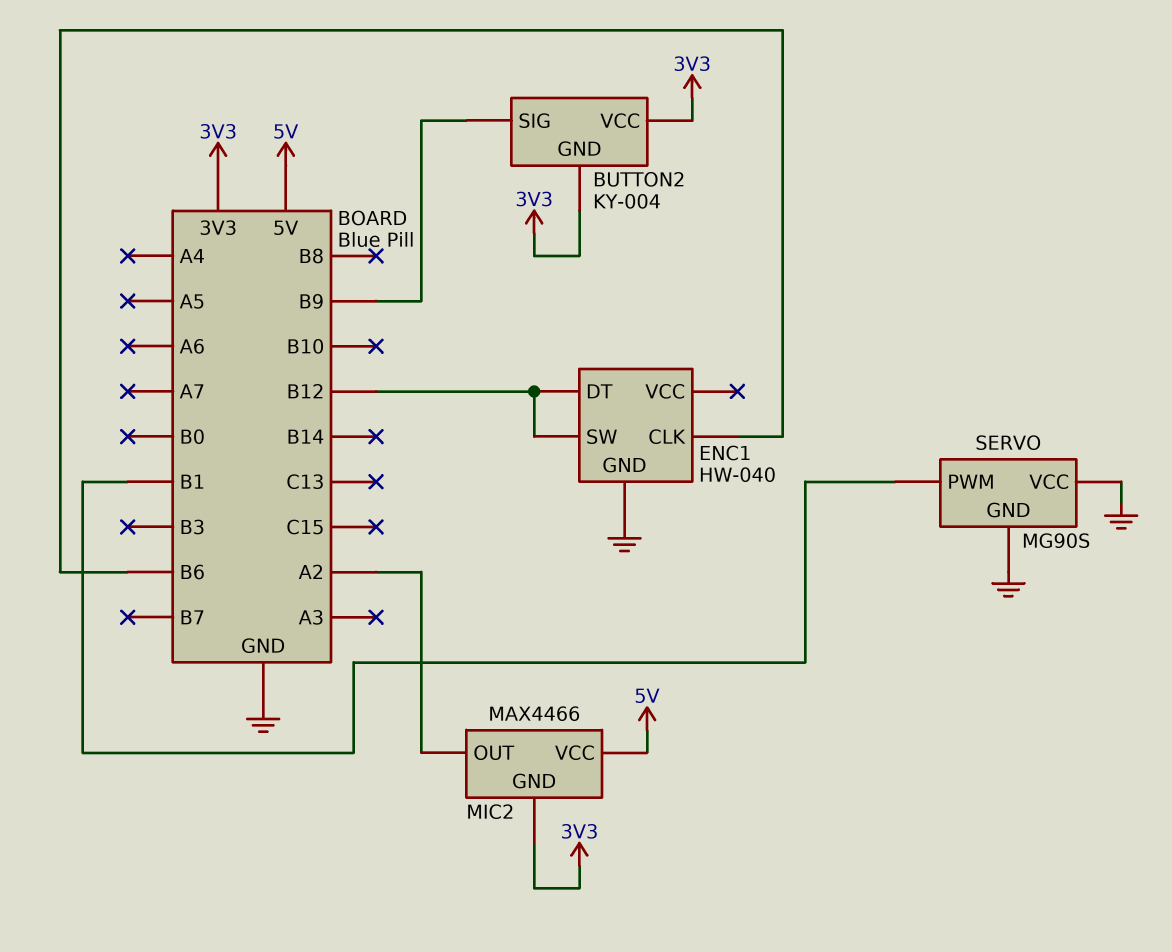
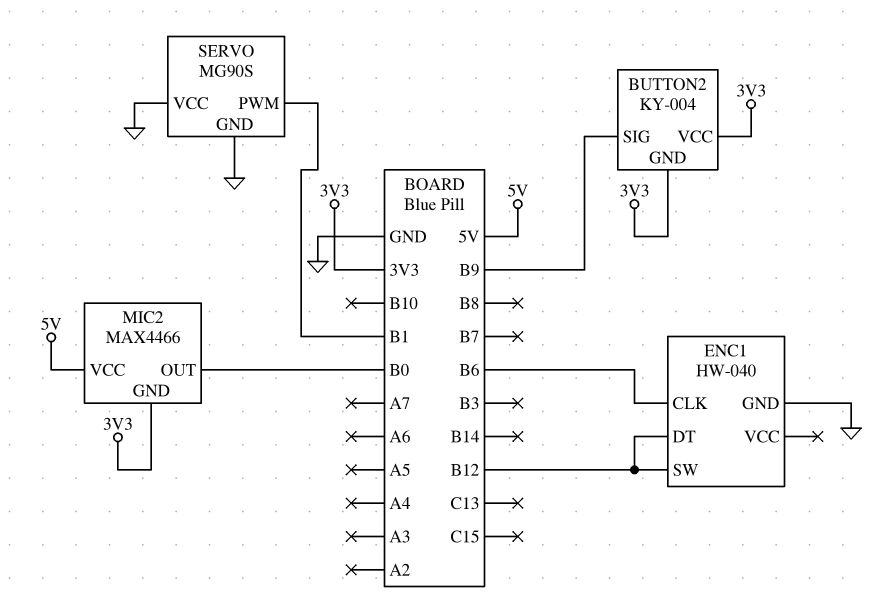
MIC2 pin OUT: A2 -> B0

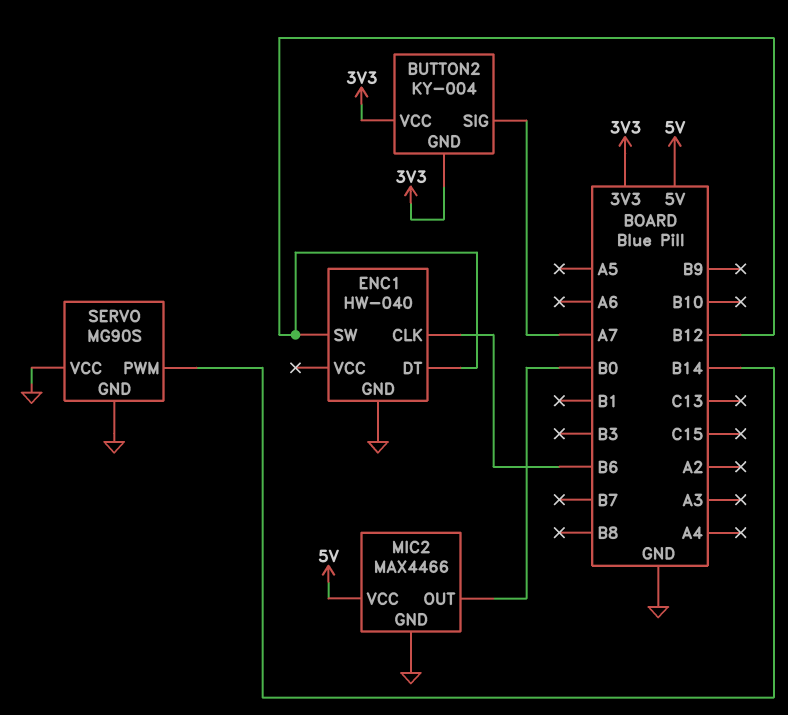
BUTTON2 pin SIG: B9 -> A7
MIC2 pin GND: 3V3 -> GND
SERVO pin PWM: B1 -> B14

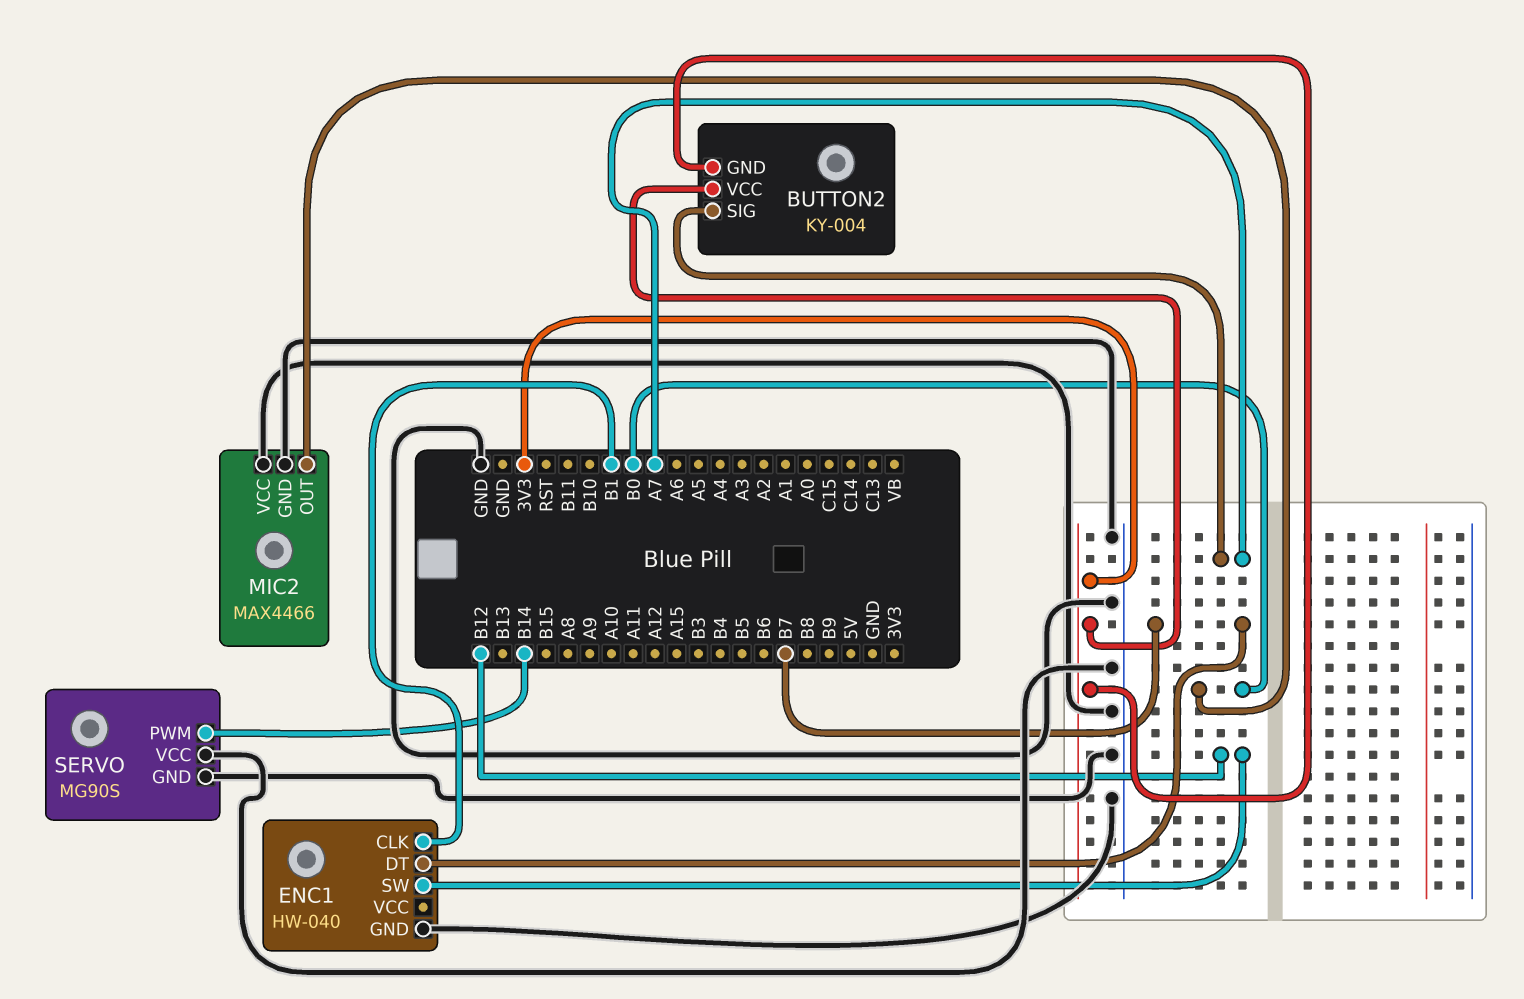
ENC1 pin CLK: B6 -> B1
ENC1 pin DT: B12 -> B7
MIC2 pin VCC: 5V -> GND

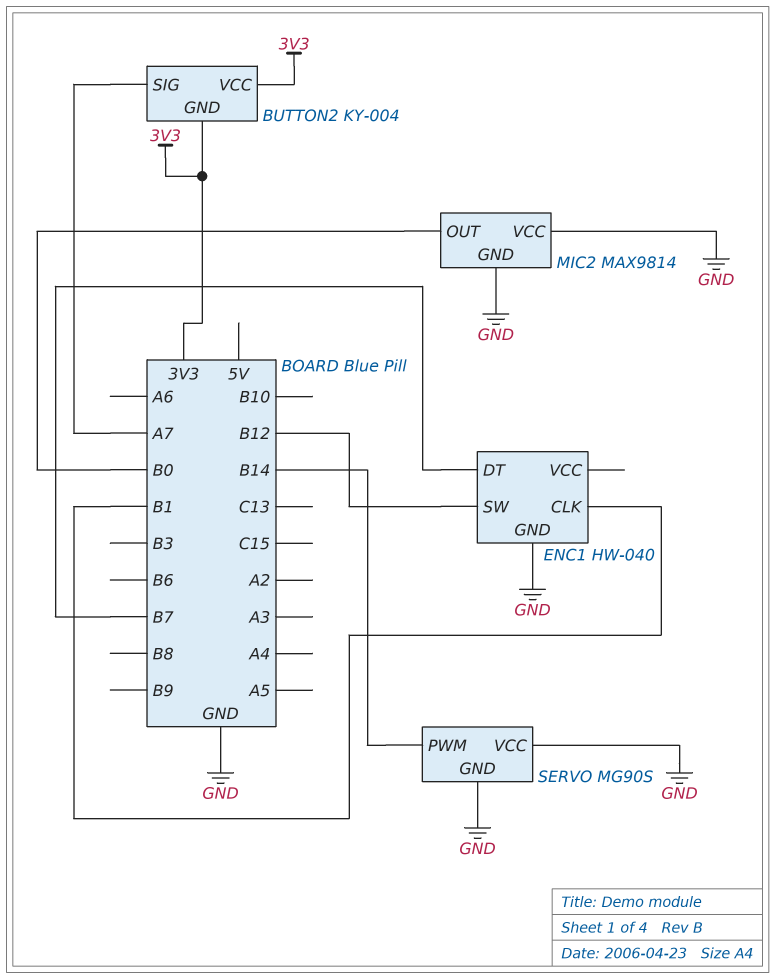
MIC2: MAX4466 -> MAX9814

